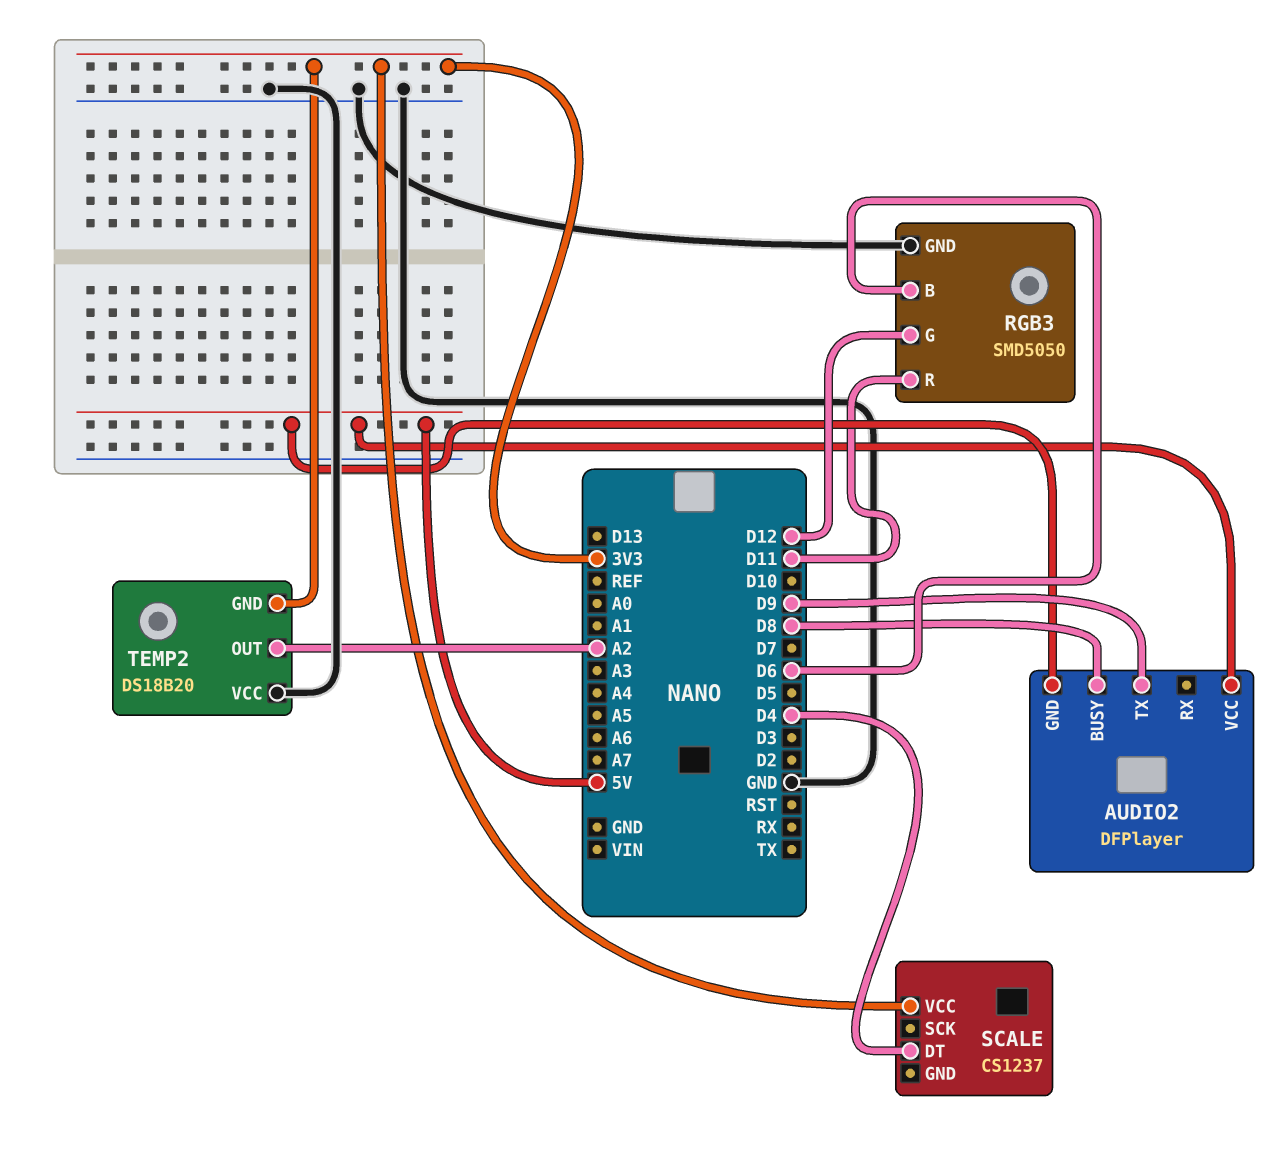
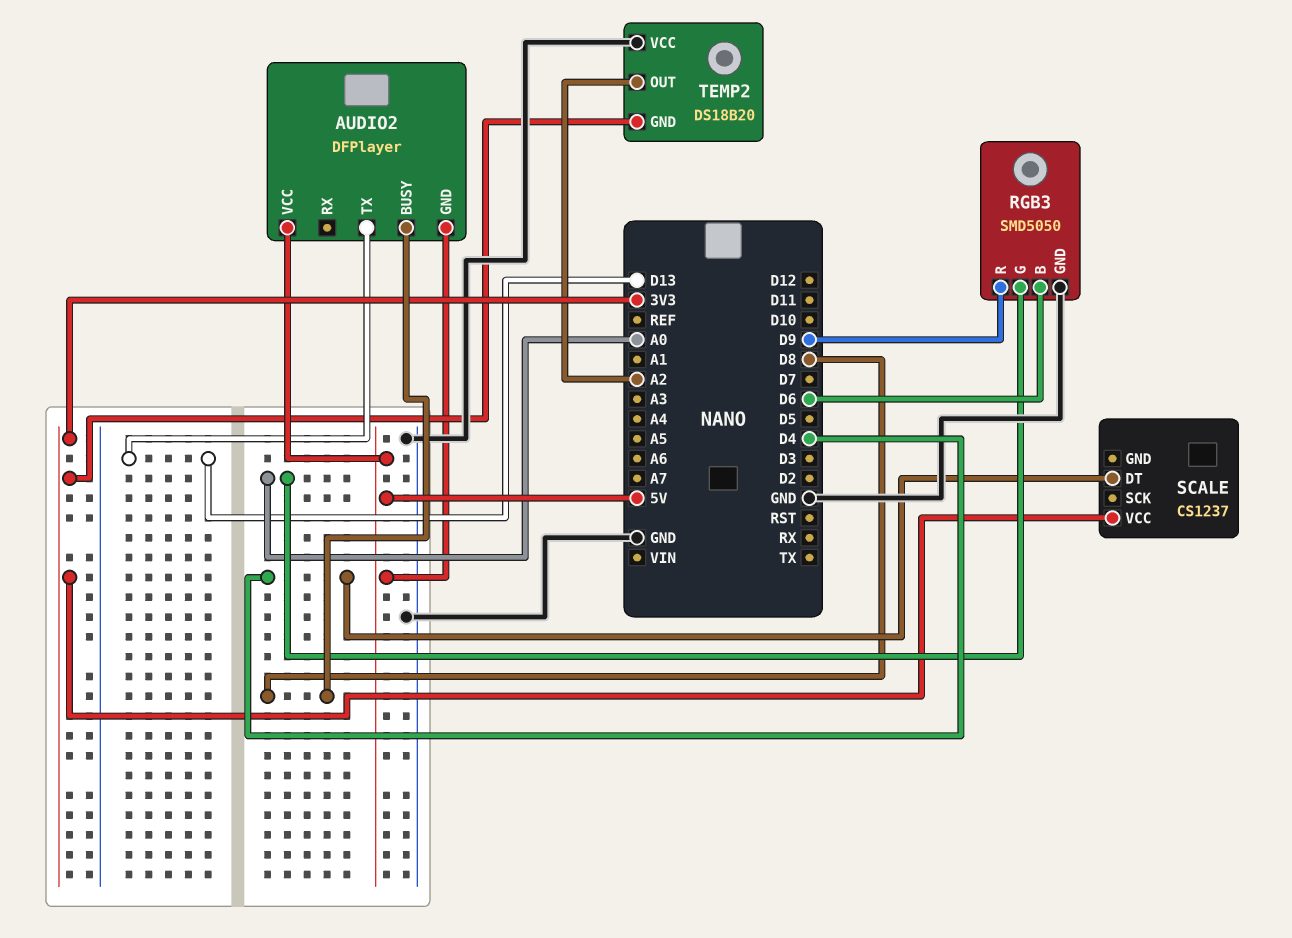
AUDIO2 pin TX: D9 -> D13
RGB3 pin G: D12 -> A0
RGB3 pin R: D11 -> D9

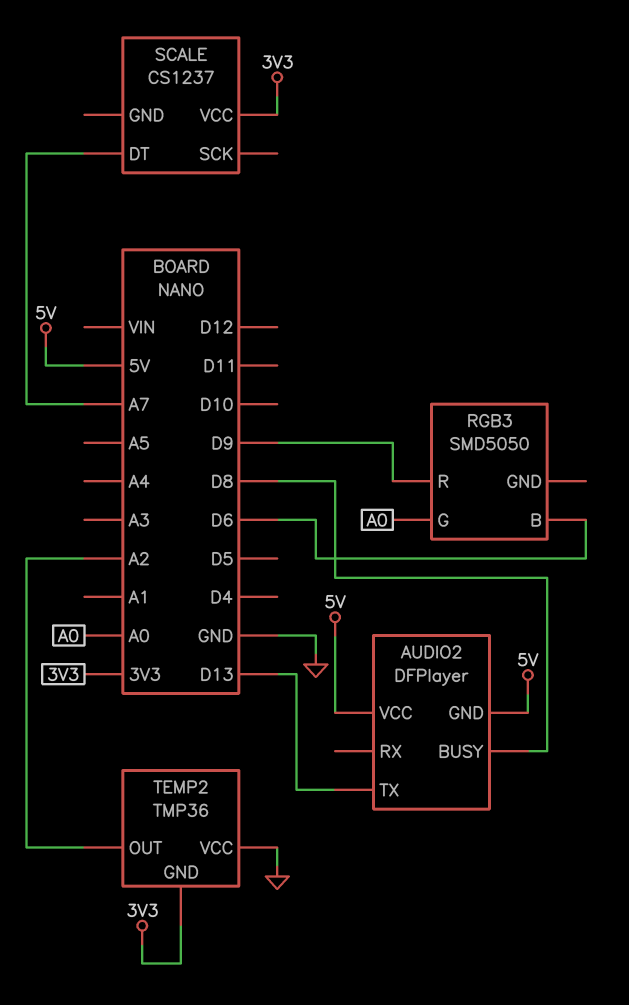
RGB3 pin GND: GND -> none
SCALE pin DT: D4 -> A7
TEMP2: DS18B20 -> TMP36

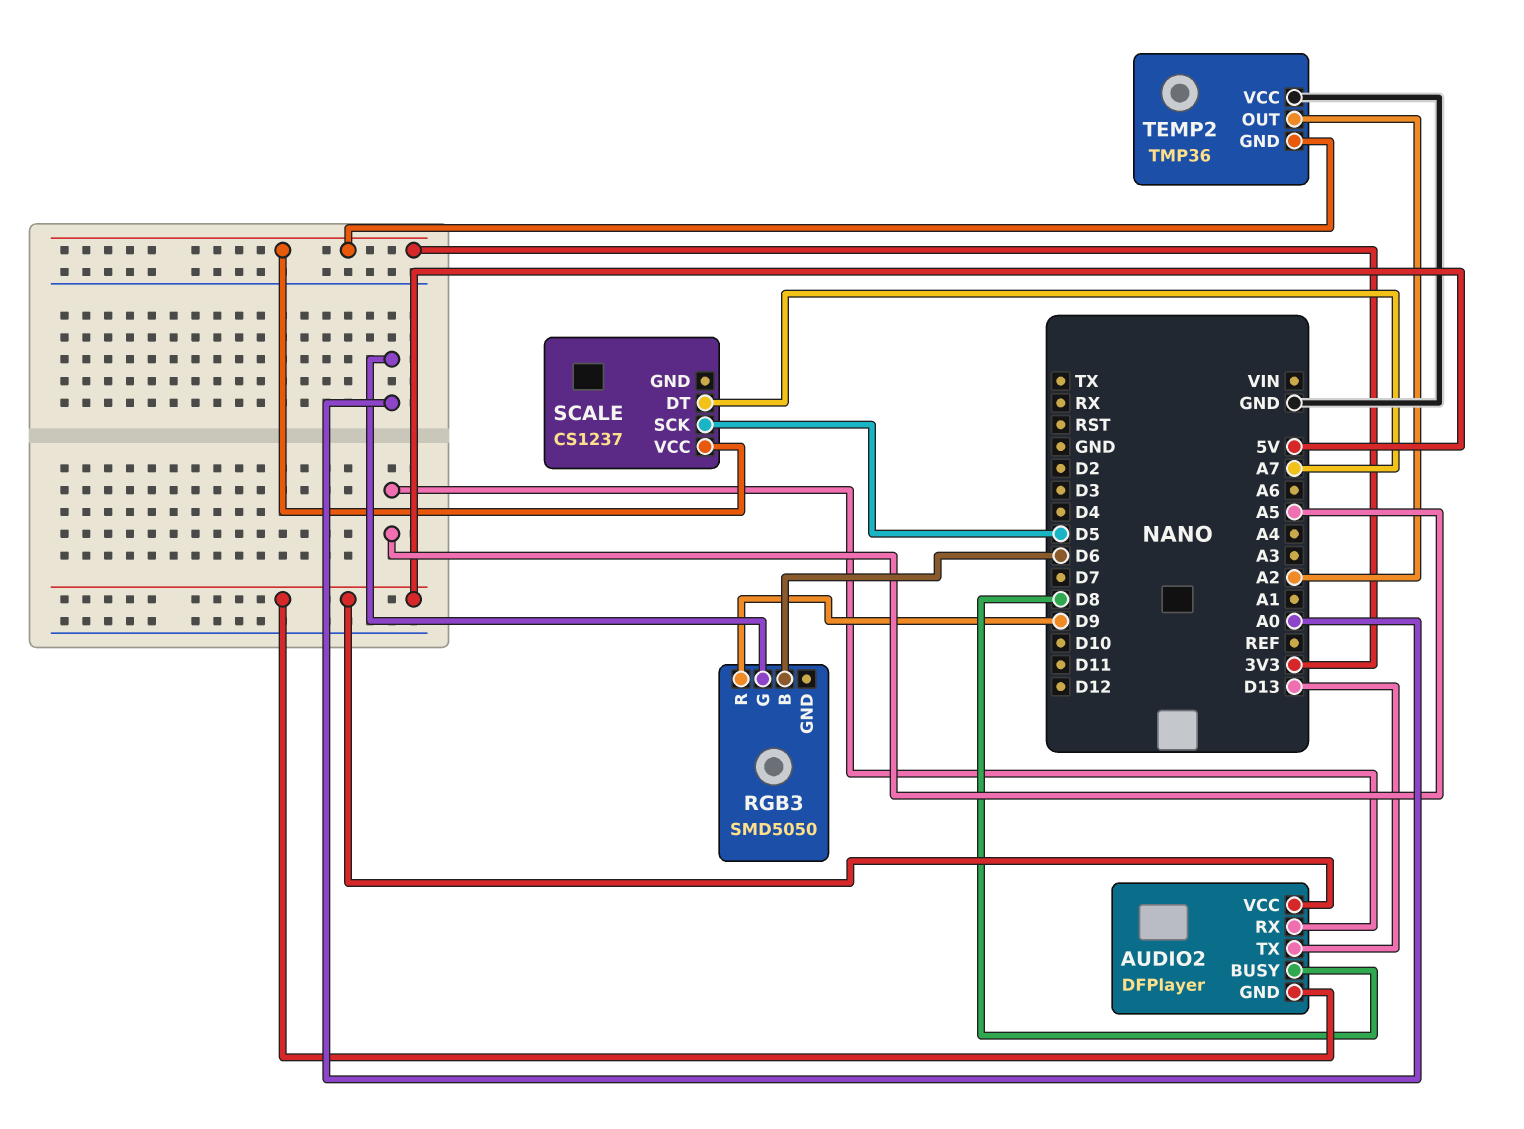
AUDIO2 pin RX: none -> A5
SCALE pin SCK: none -> D5

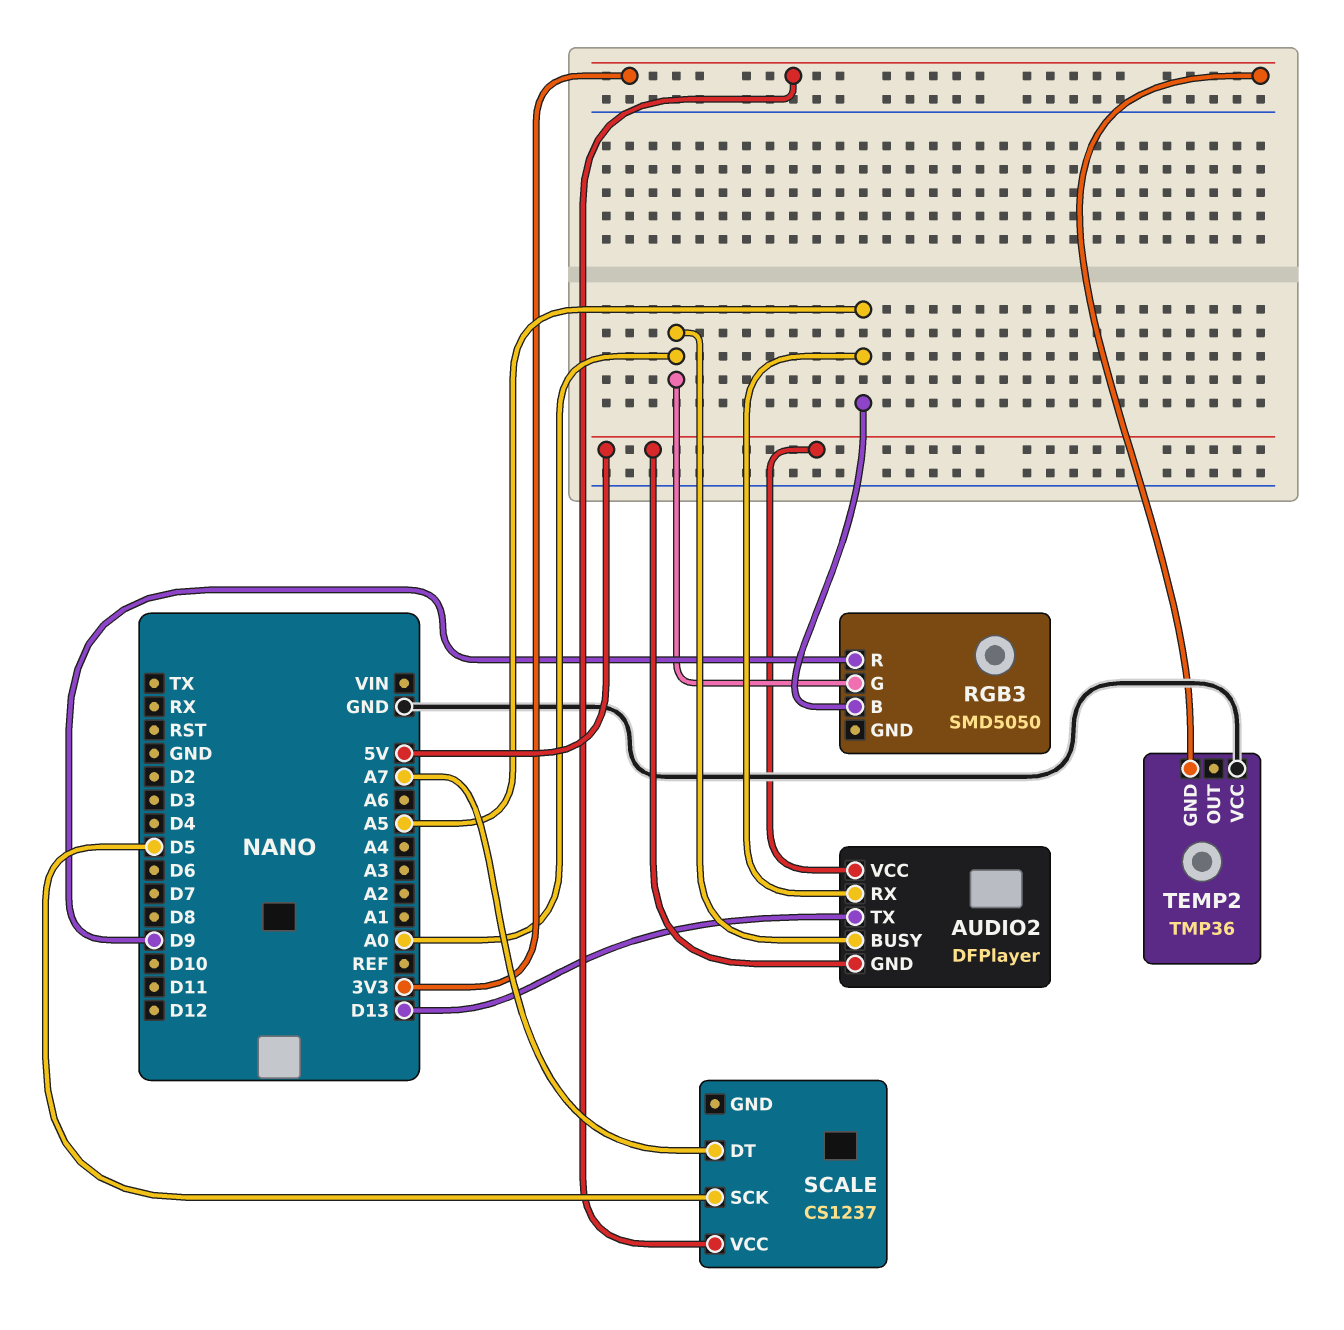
AUDIO2 pin BUSY: D8 -> A0
RGB3 pin B: D6 -> A5
TEMP2 pin OUT: A2 -> none

